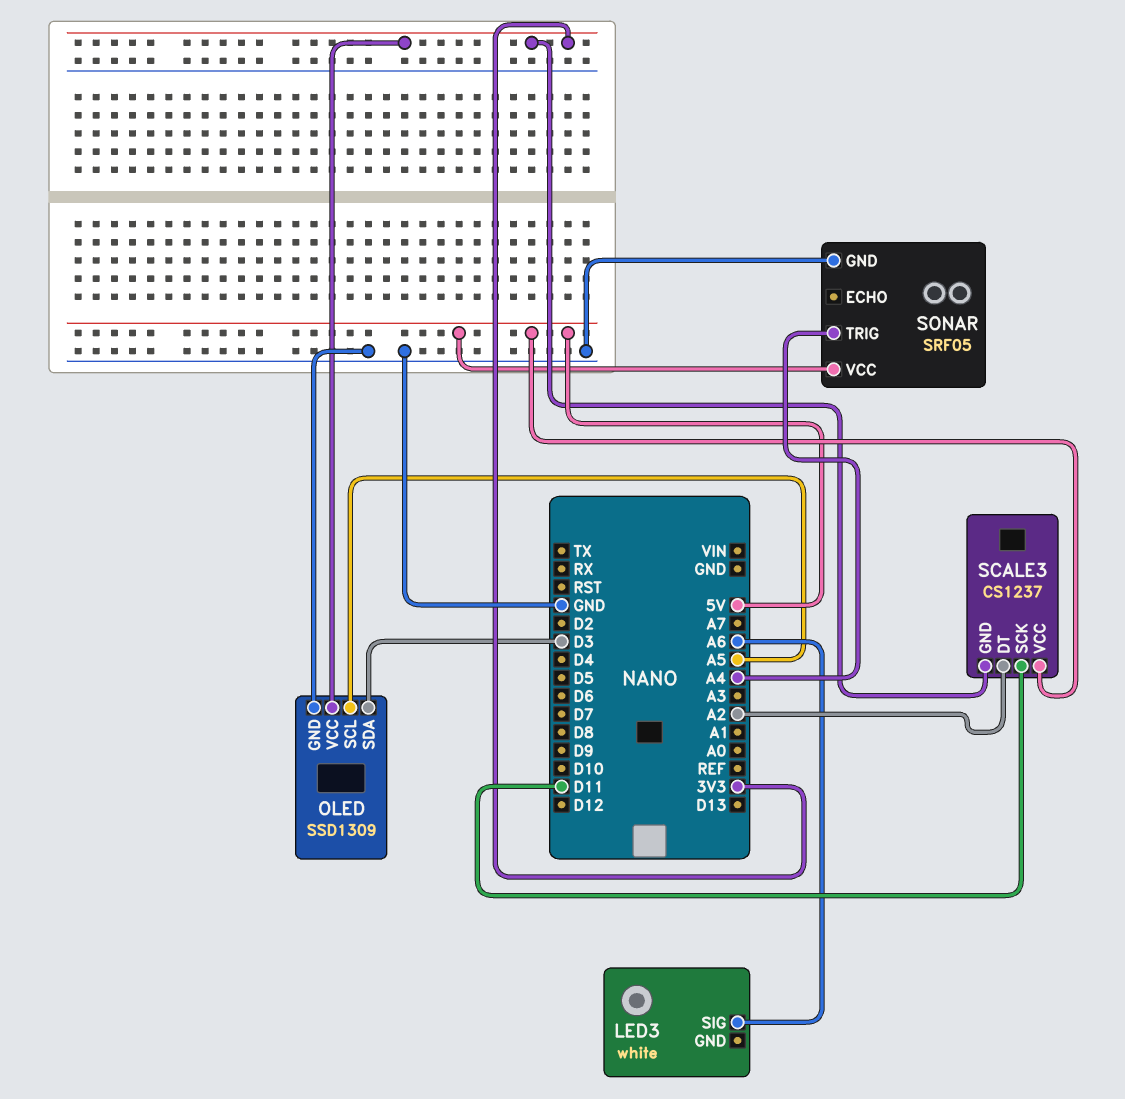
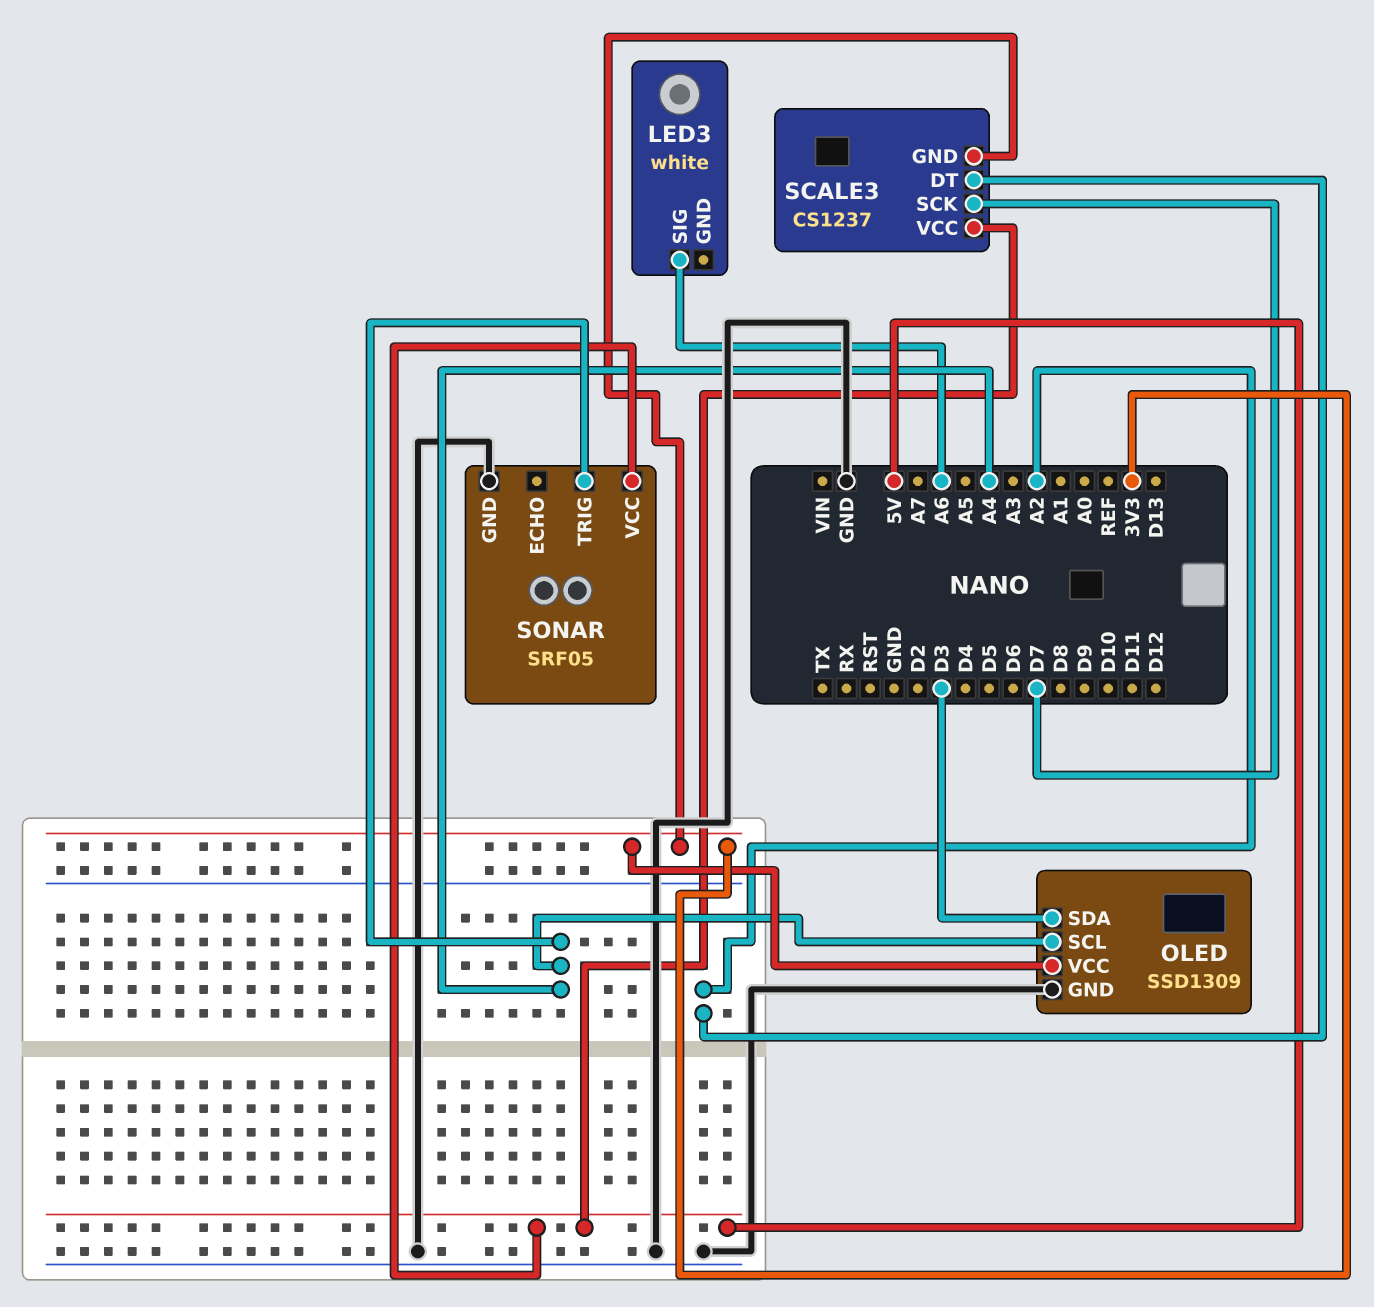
OLED pin SCL: A5 -> A4
SCALE3 pin SCK: D11 -> D7

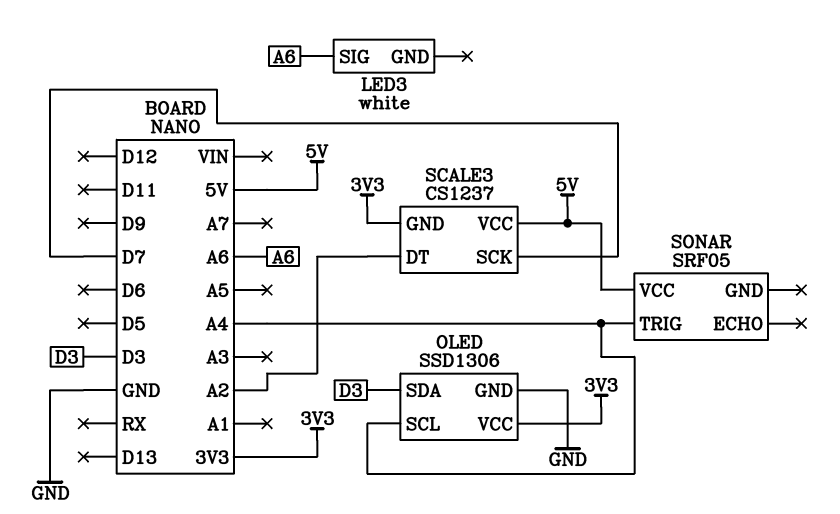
OLED: SSD1309 -> SSD1306
SONAR pin GND: GND -> none

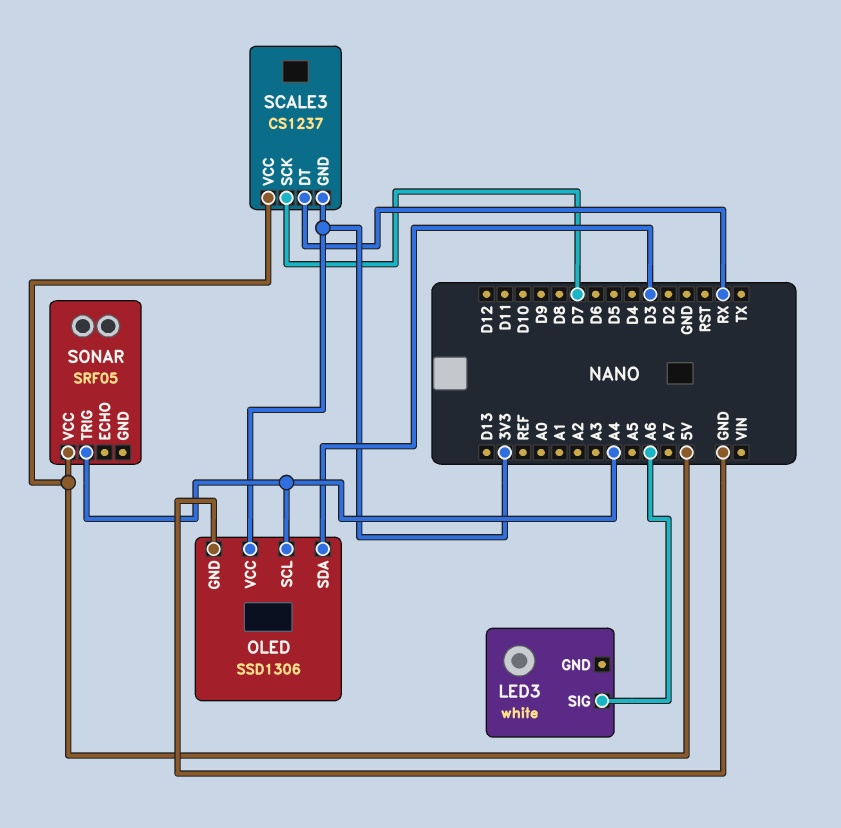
SCALE3 pin DT: A2 -> RX

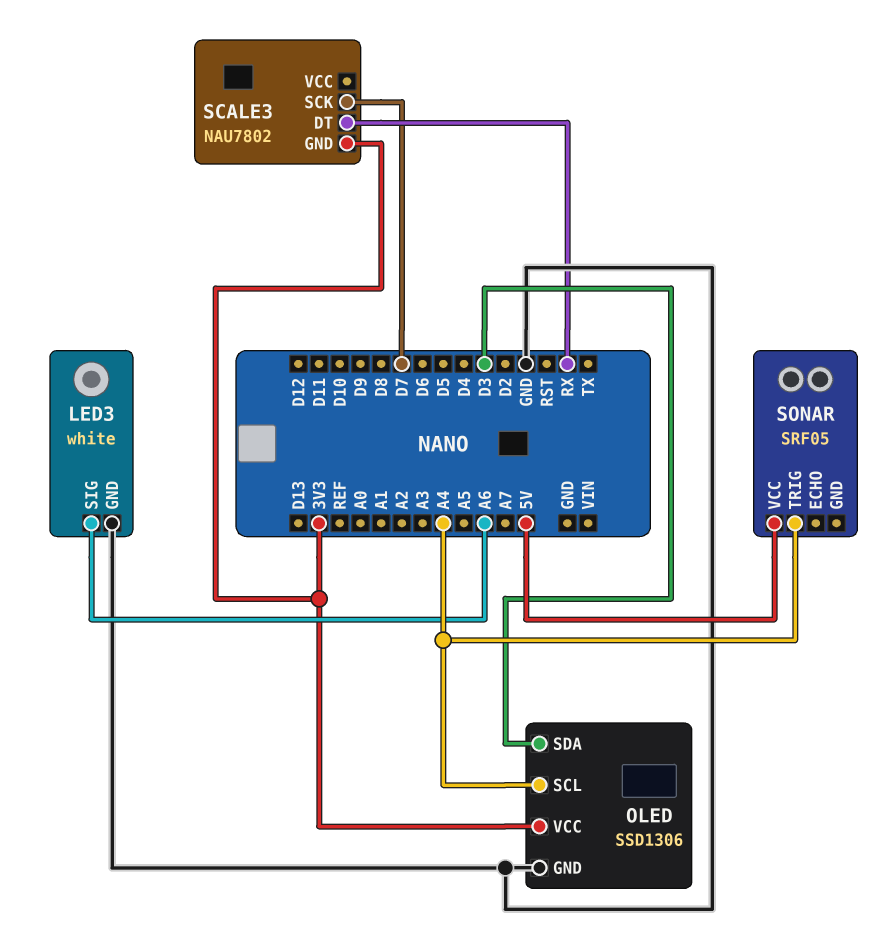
LED3 pin GND: none -> GND
SCALE3: CS1237 -> NAU7802
SCALE3 pin VCC: 5V -> none

